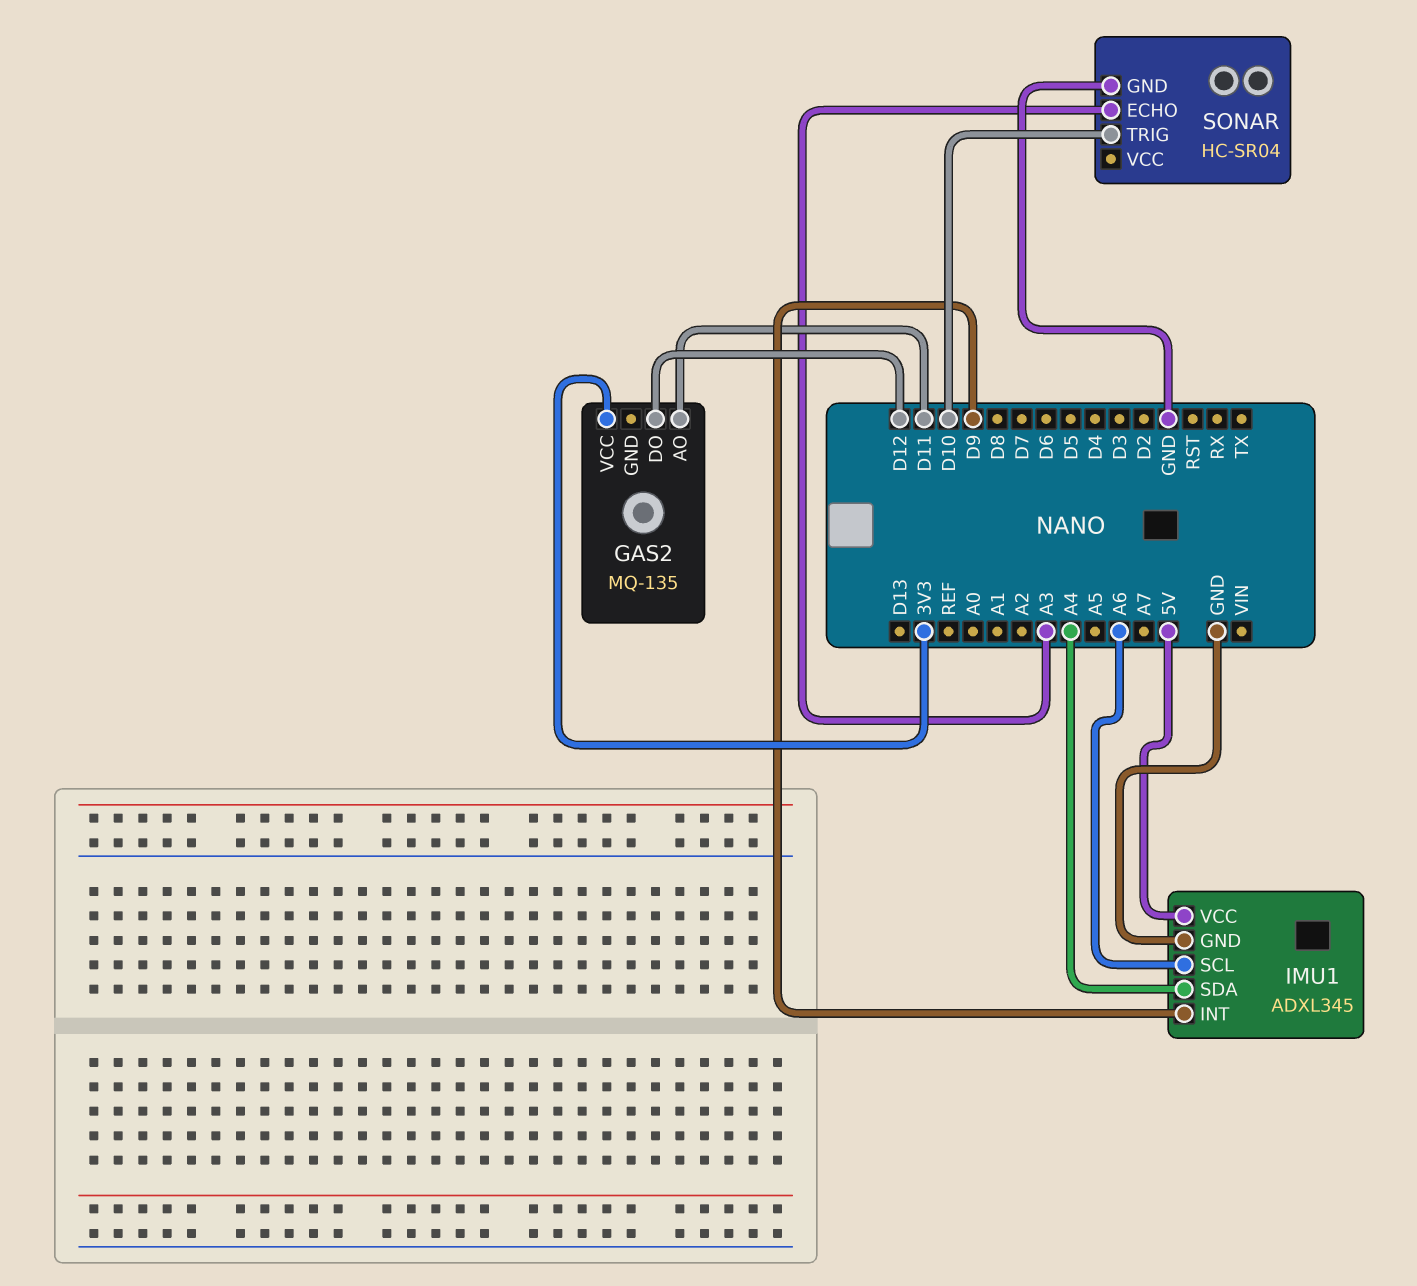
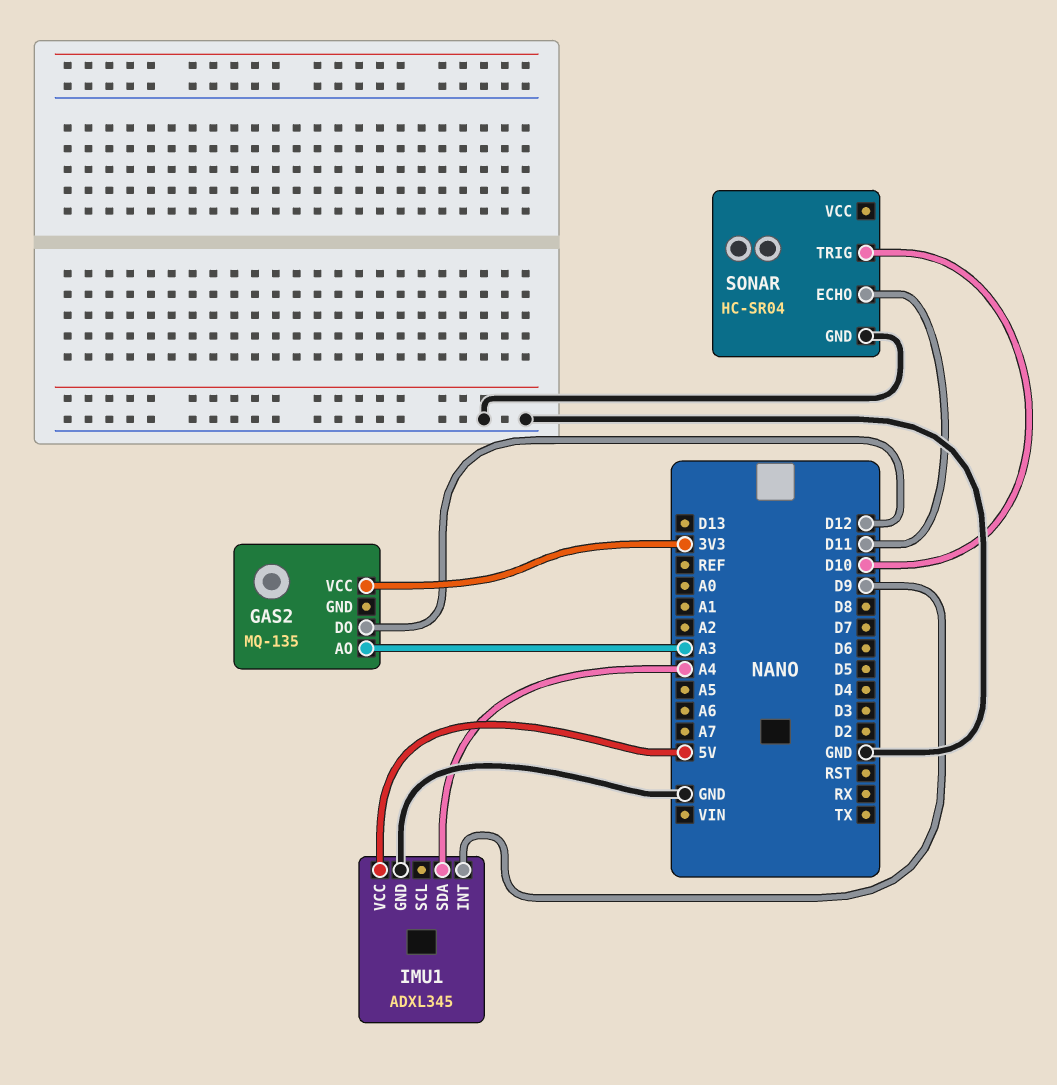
GAS2 pin AO: D11 -> A3
IMU1 pin SCL: A6 -> none
SONAR pin ECHO: A3 -> D11

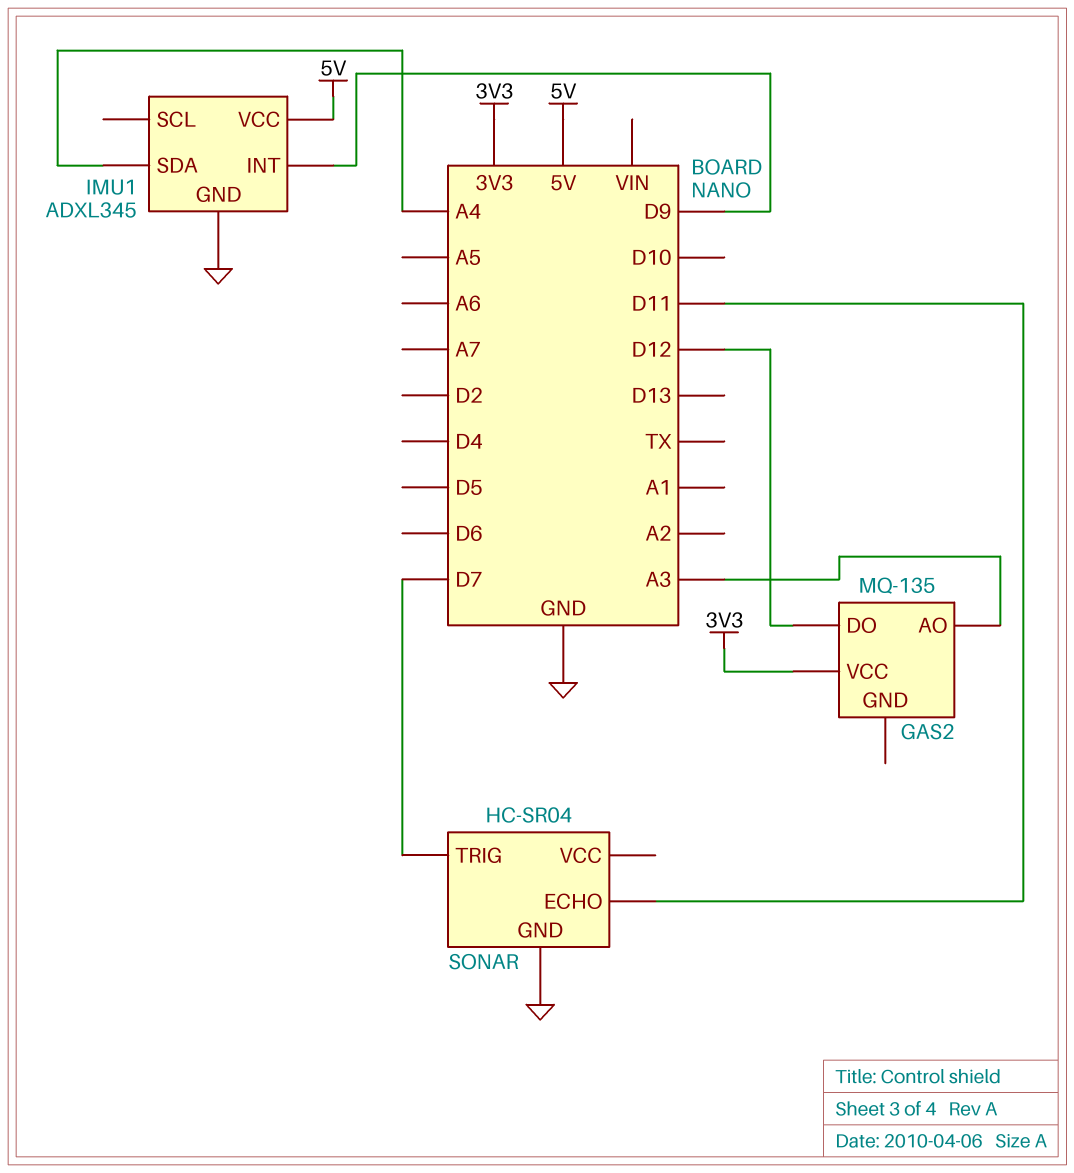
SONAR pin TRIG: D10 -> D7

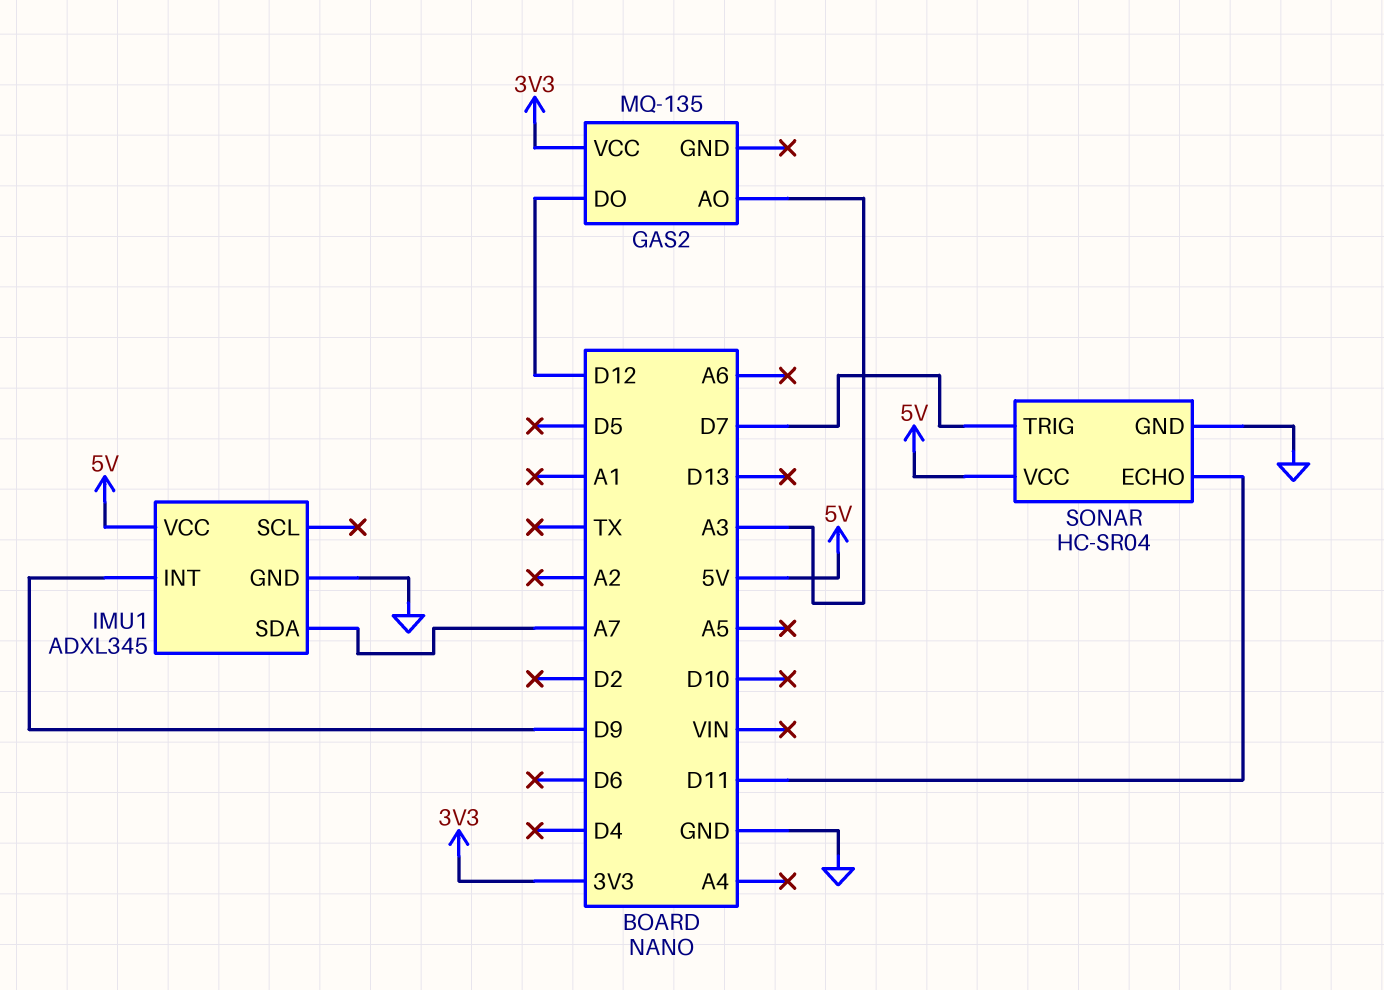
IMU1 pin SDA: A4 -> A7
SONAR pin VCC: none -> 5V

